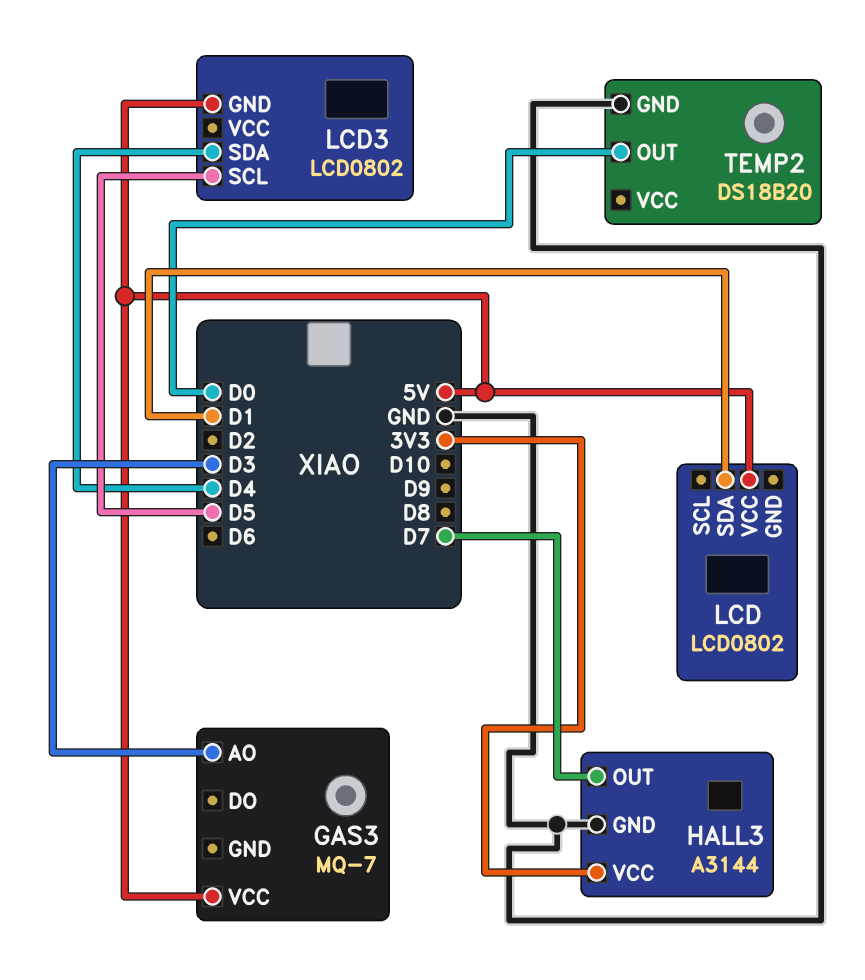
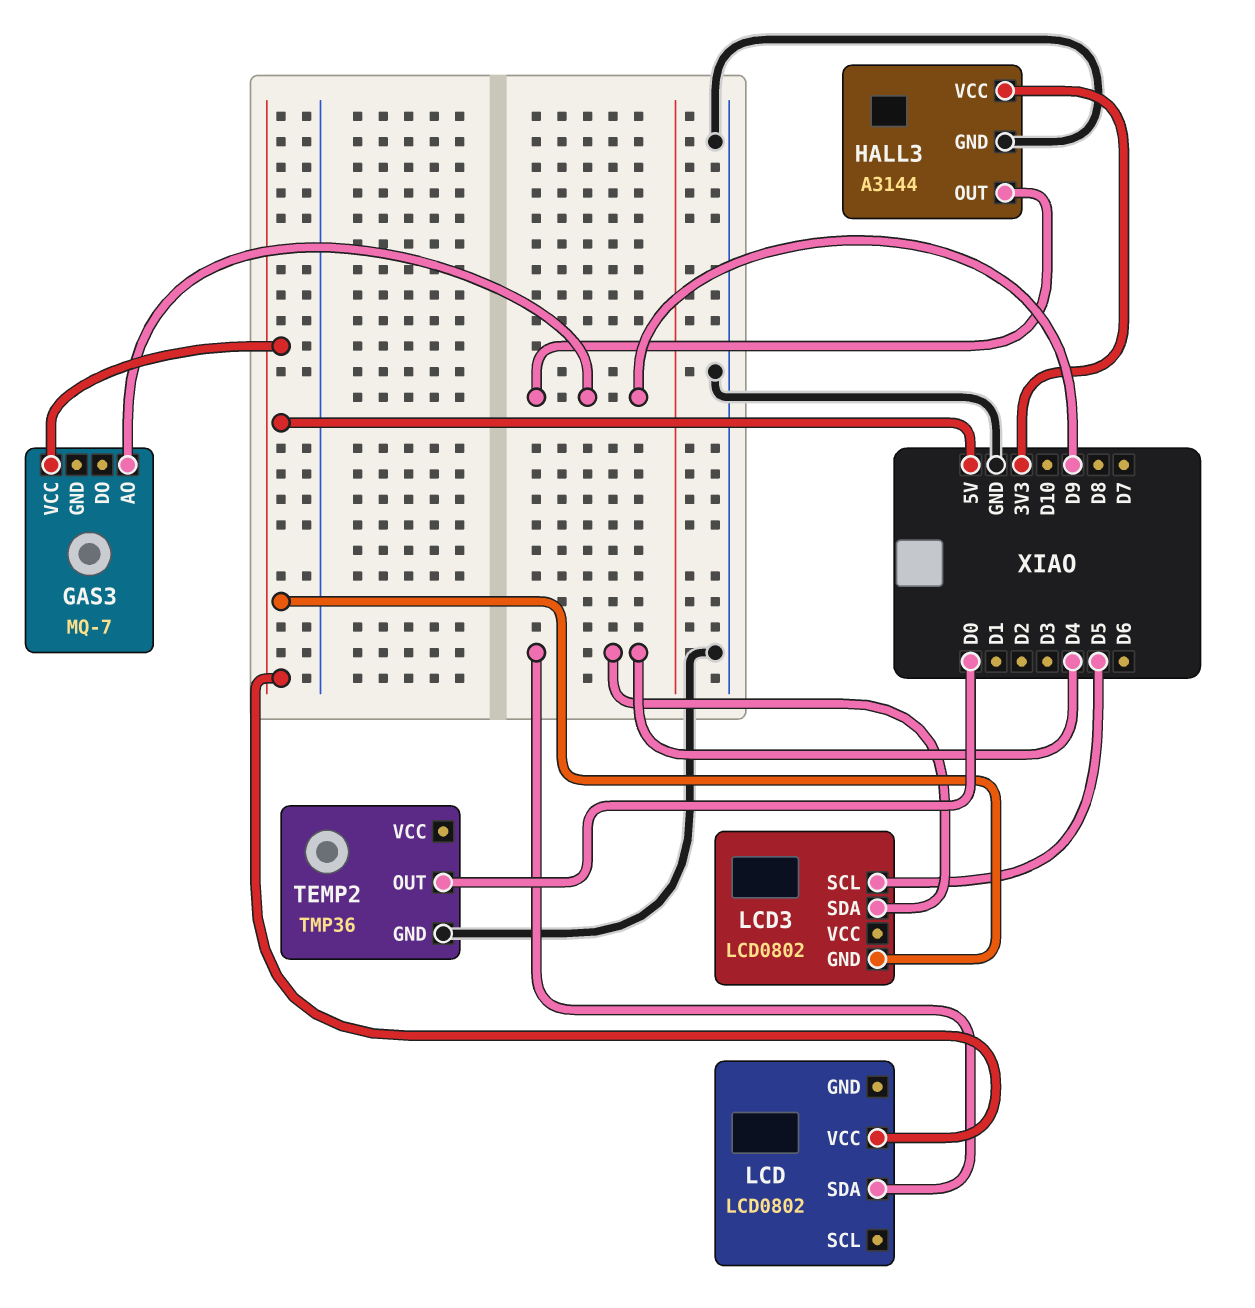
GAS3 pin AO: D3 -> D9
HALL3 pin OUT: D7 -> D9
LCD pin SDA: D1 -> D4
TEMP2: DS18B20 -> TMP36

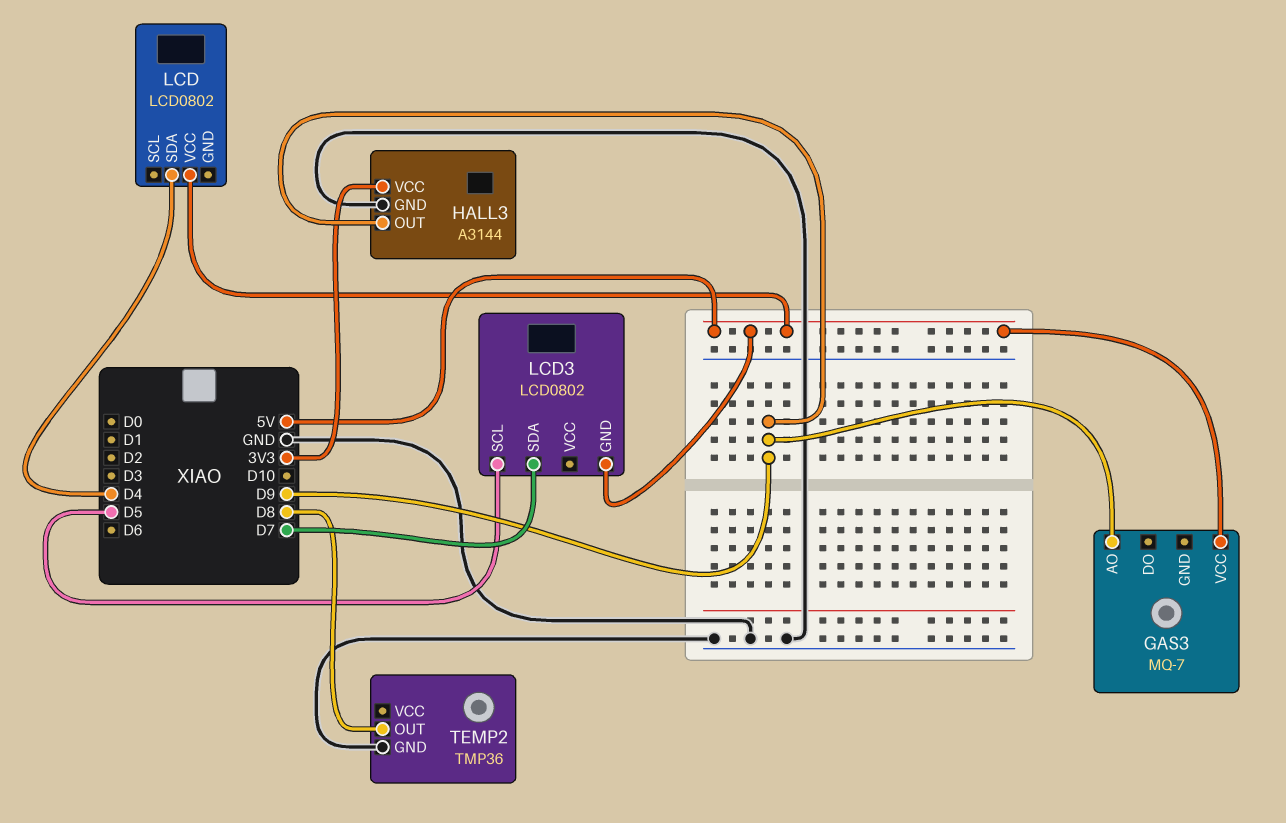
LCD3 pin SDA: D4 -> D7
TEMP2 pin OUT: D0 -> D8

